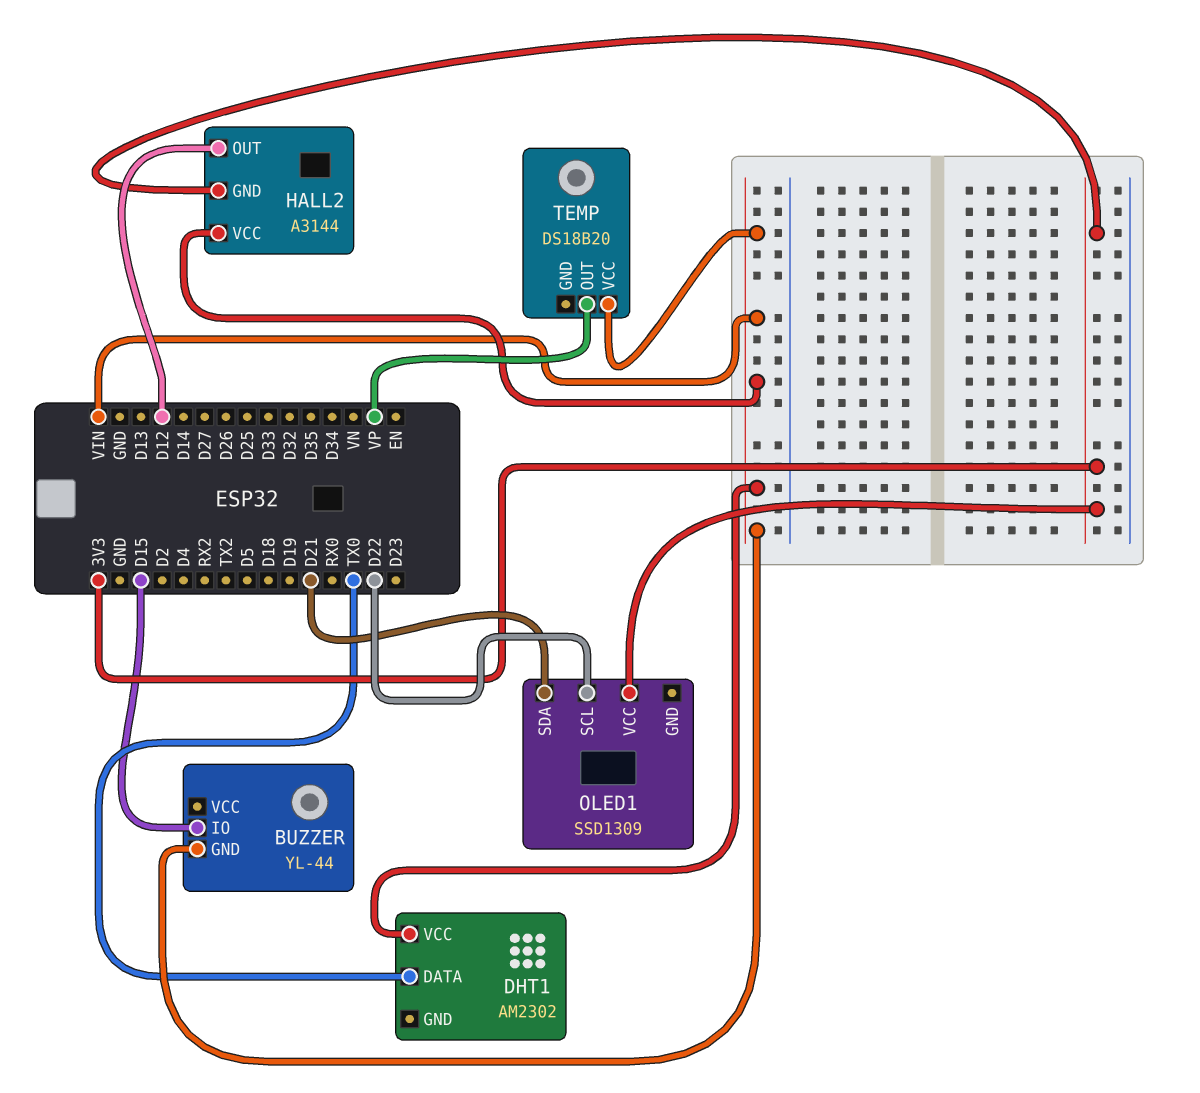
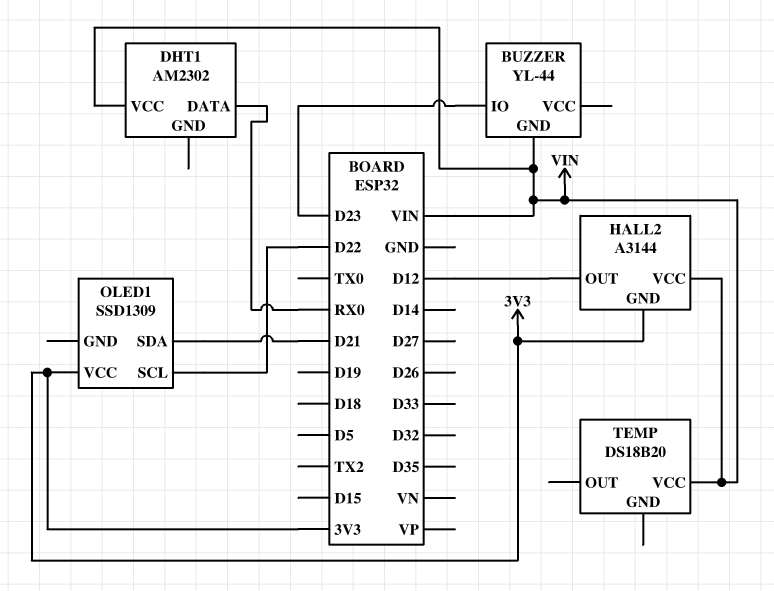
BUZZER pin IO: D15 -> D23
DHT1 pin DATA: TX0 -> RX0
TEMP pin OUT: VP -> none

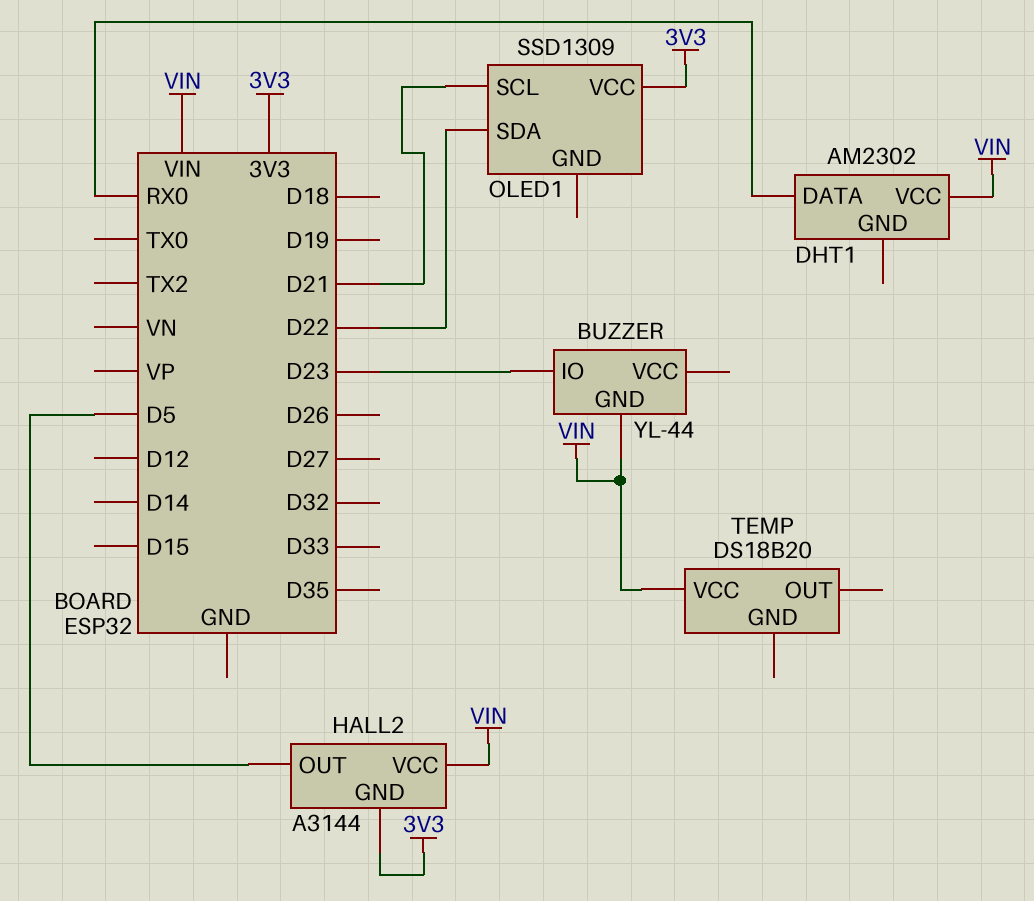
HALL2 pin OUT: D12 -> D5
OLED1 pin SCL: D22 -> D21
OLED1 pin SDA: D21 -> D22

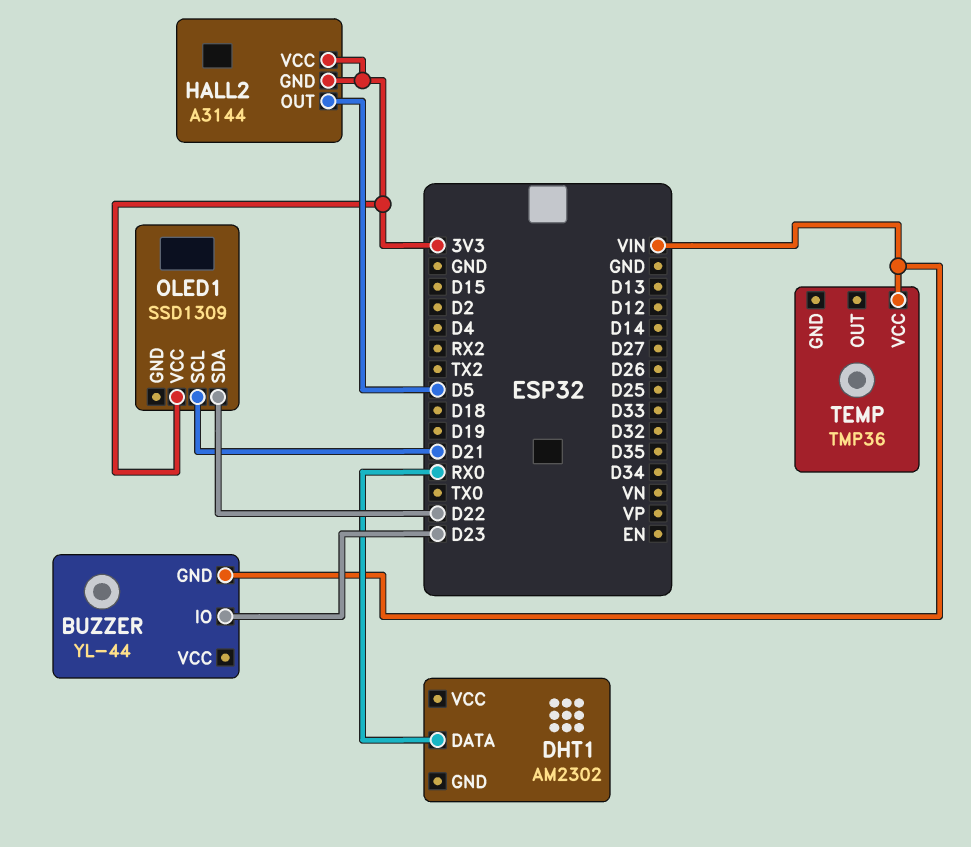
DHT1 pin VCC: VIN -> none
HALL2 pin VCC: VIN -> 3V3
TEMP: DS18B20 -> TMP36

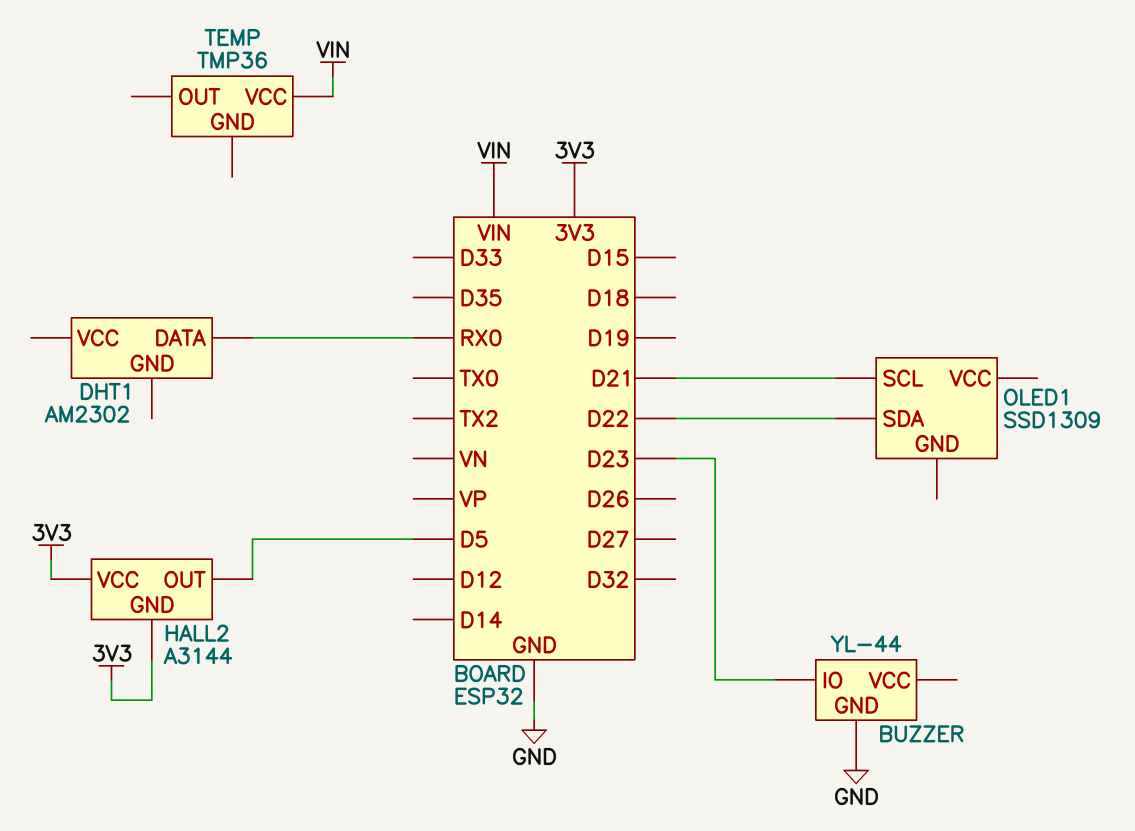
BUZZER pin GND: VIN -> GND
OLED1 pin VCC: 3V3 -> none

